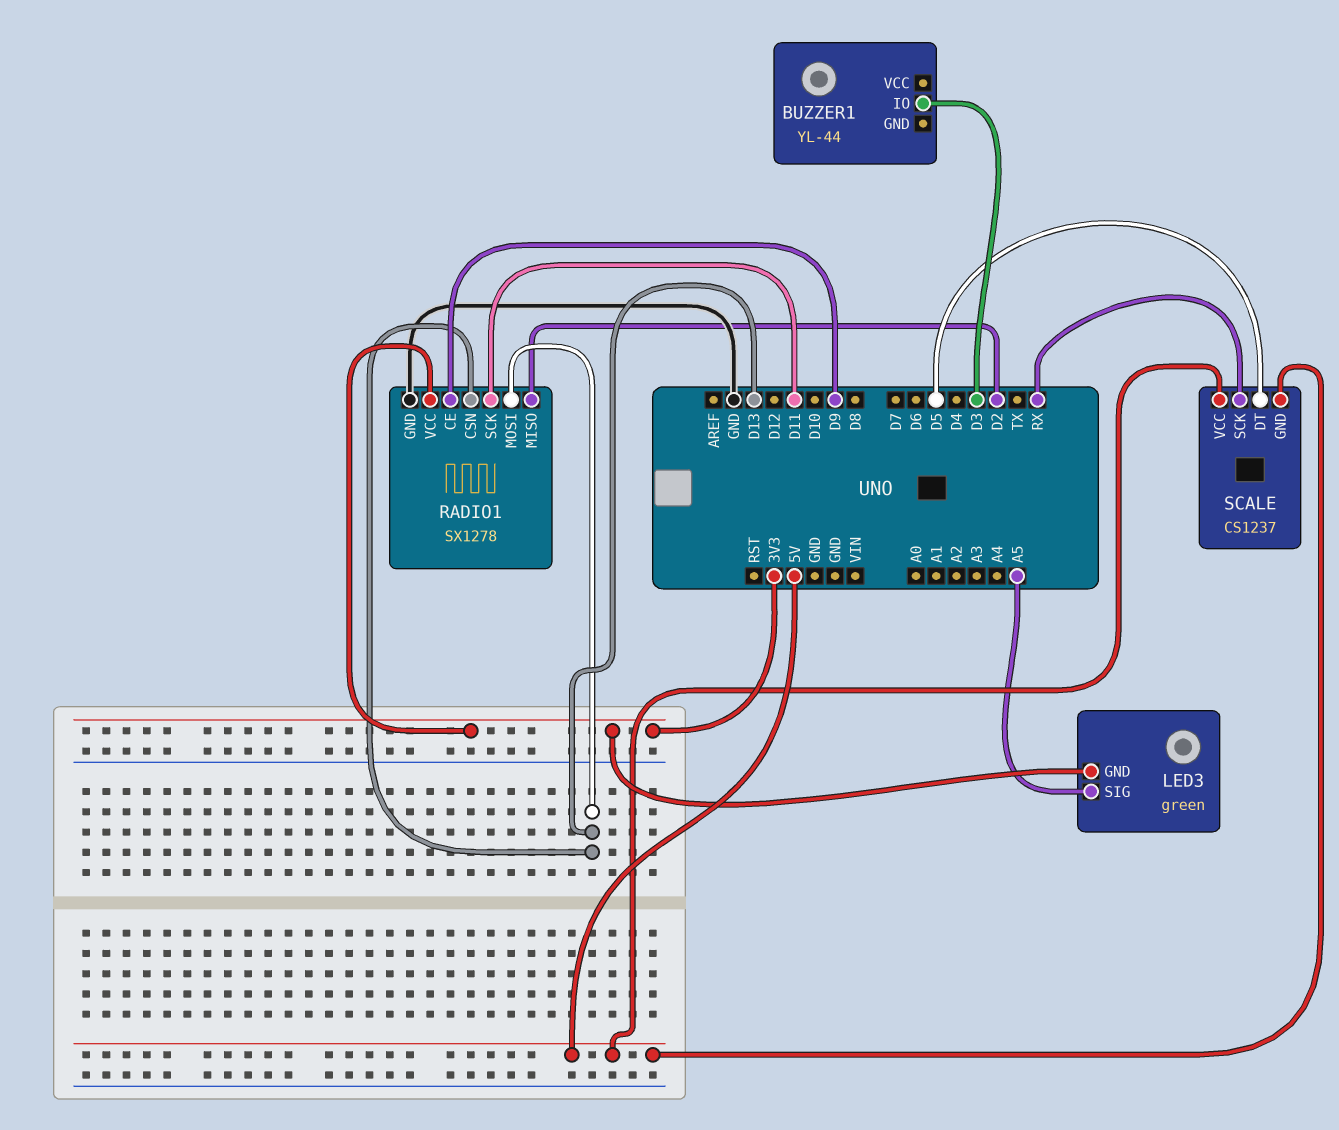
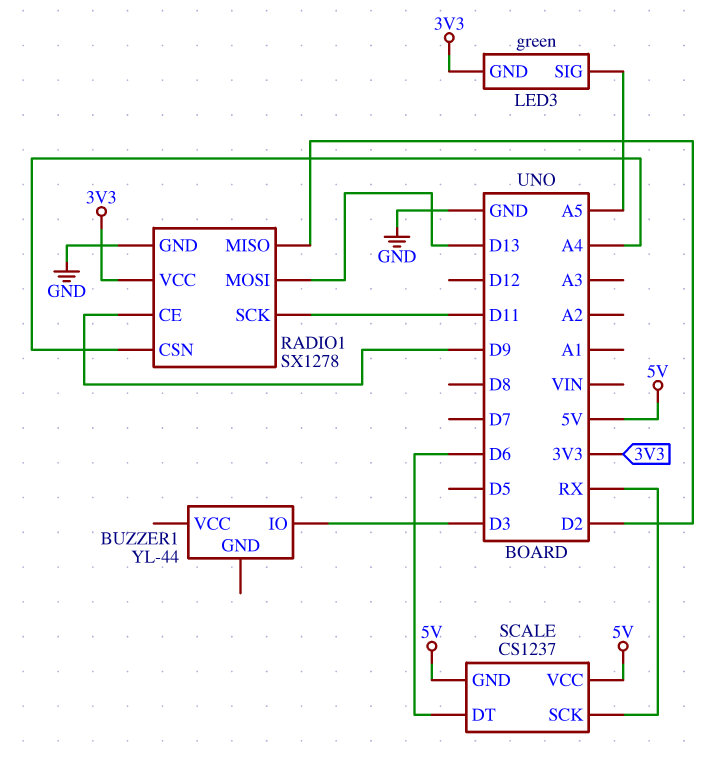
RADIO1 pin CSN: D13 -> A4
SCALE pin DT: D5 -> D6

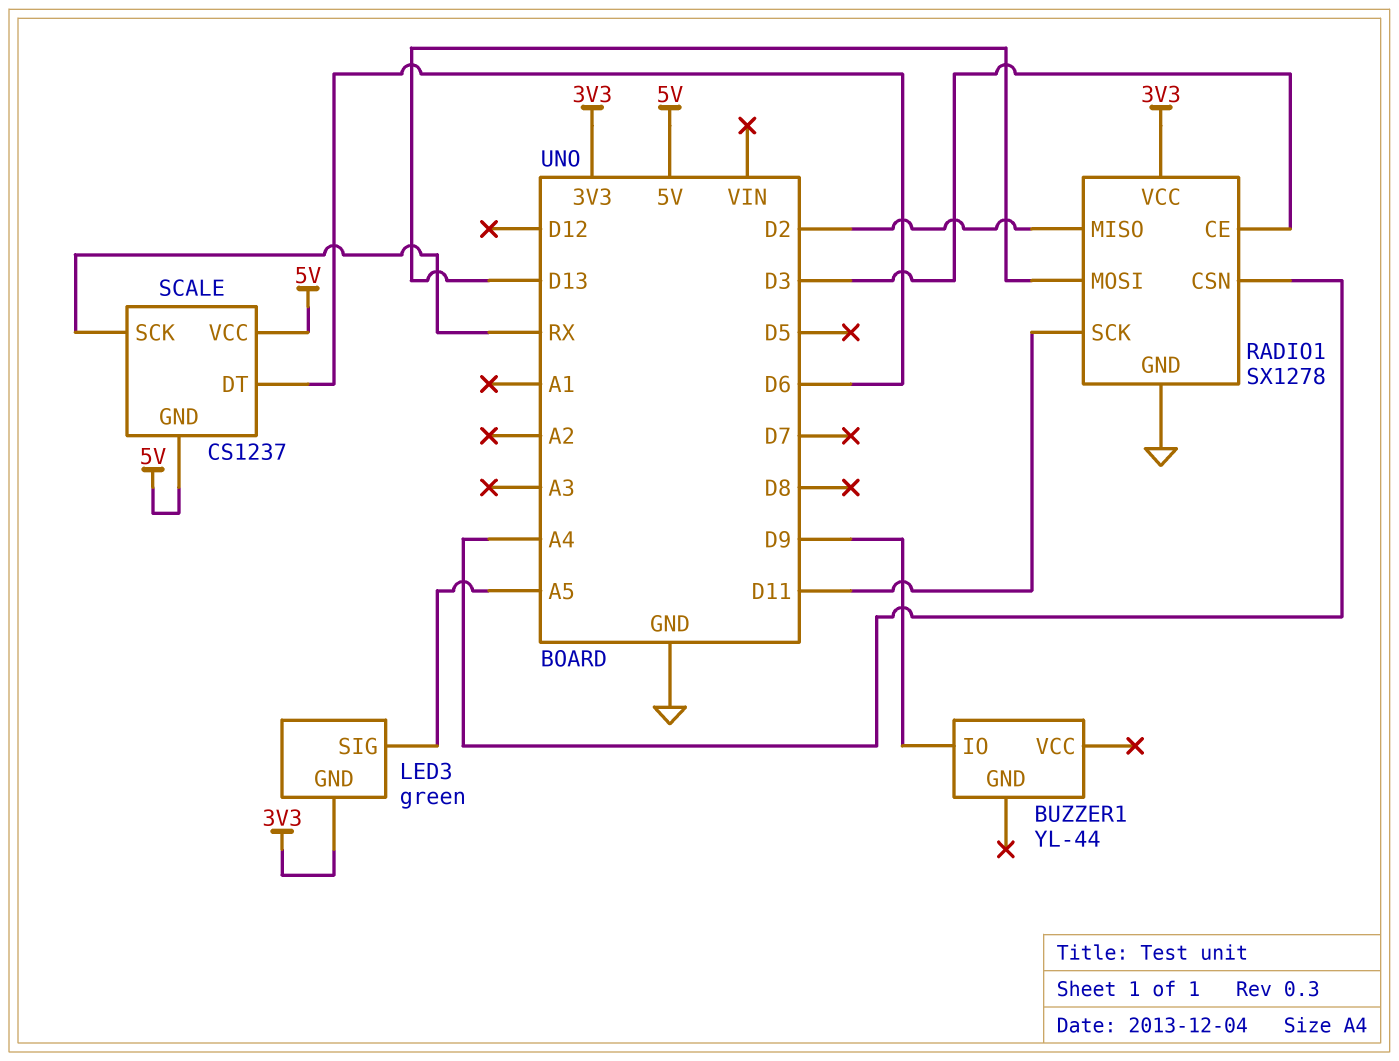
BUZZER1 pin IO: D3 -> D9
RADIO1 pin CE: D9 -> D3

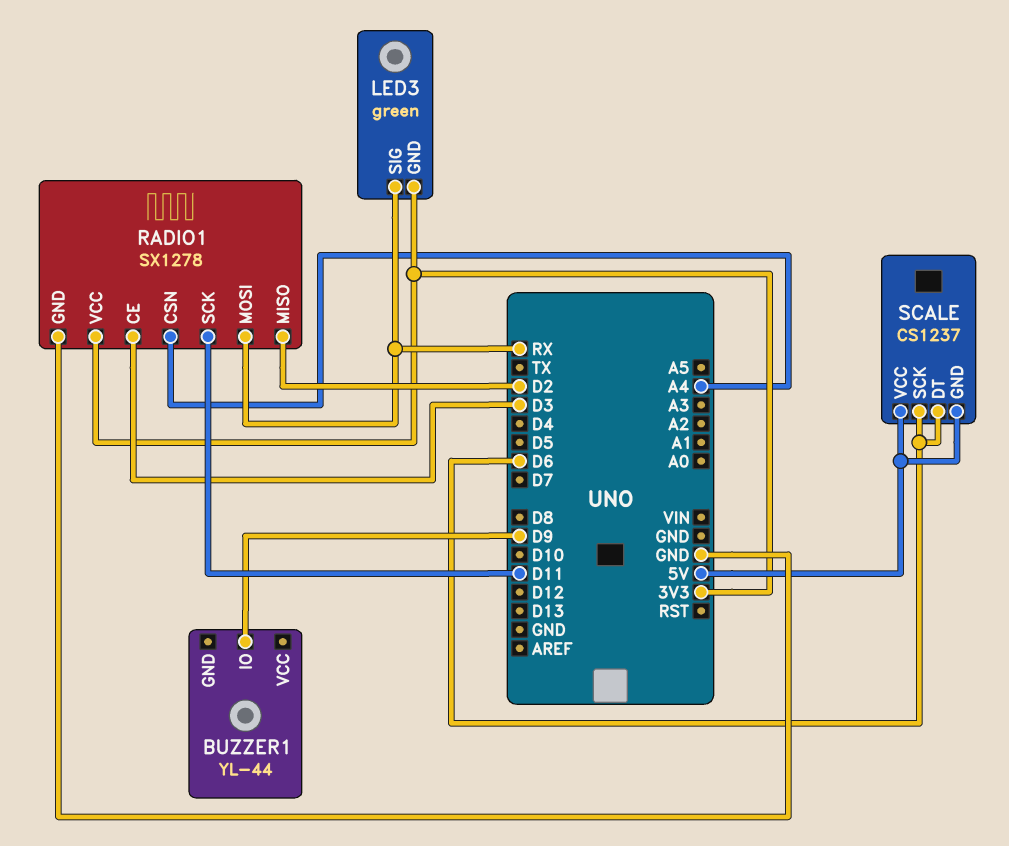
LED3 pin SIG: A5 -> RX
RADIO1 pin MOSI: D13 -> RX
SCALE pin SCK: RX -> D6

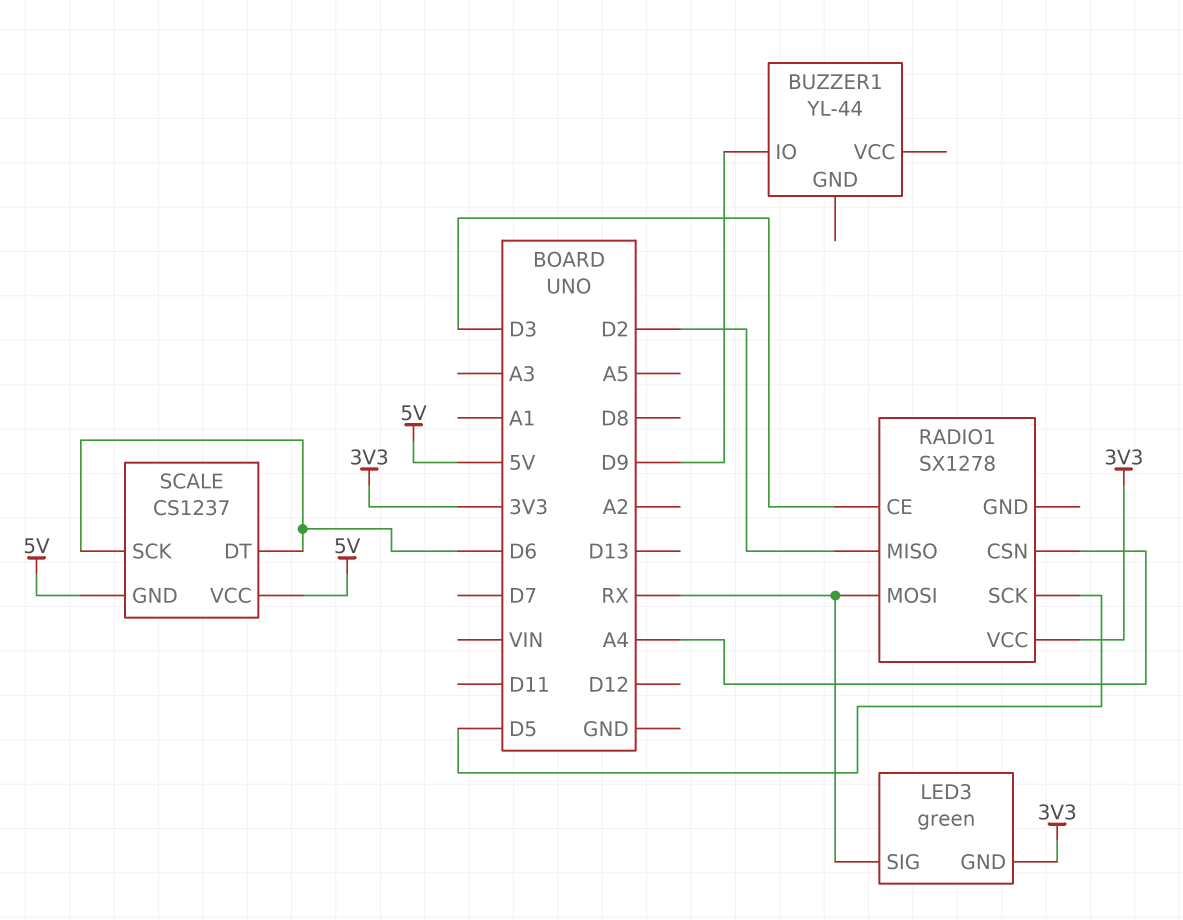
RADIO1 pin GND: GND -> none
RADIO1 pin SCK: D11 -> D5

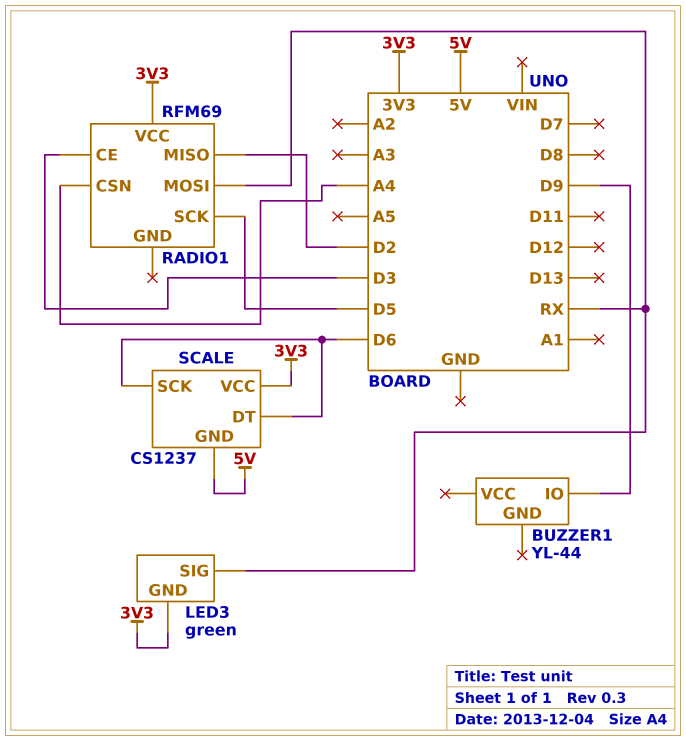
RADIO1: SX1278 -> RFM69
SCALE pin VCC: 5V -> 3V3

